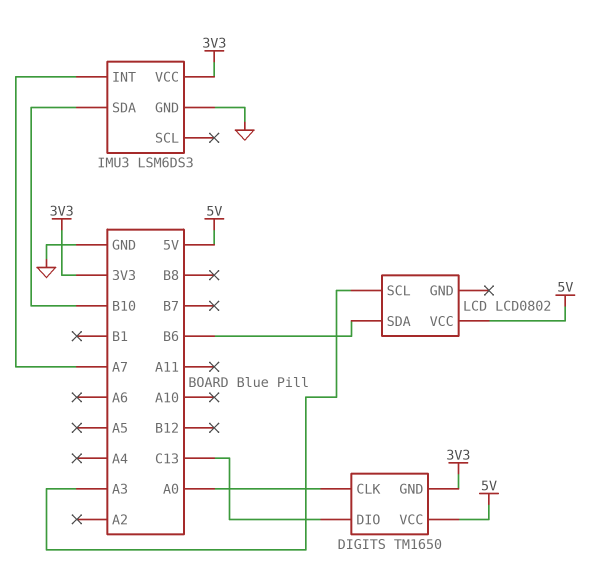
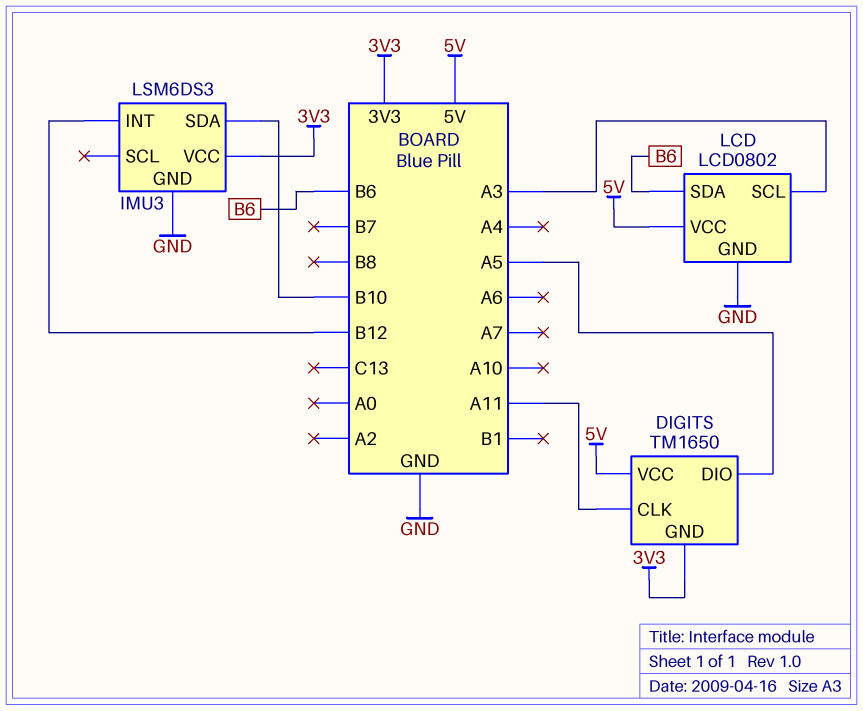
DIGITS pin CLK: A0 -> A11
DIGITS pin DIO: C13 -> A5
IMU3 pin INT: A7 -> B12
LCD pin GND: none -> GND

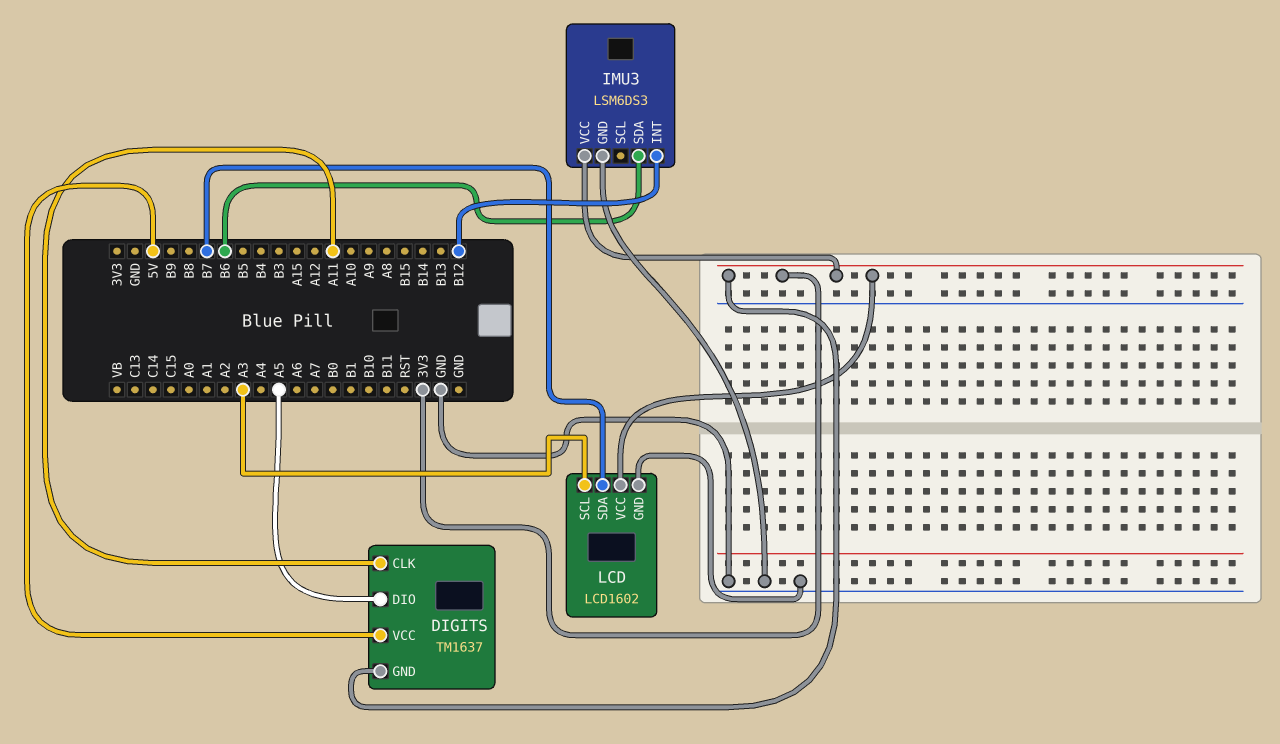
DIGITS: TM1650 -> TM1637
IMU3 pin SDA: B10 -> B6
LCD: LCD0802 -> LCD1602
LCD pin SDA: B6 -> B7
LCD pin VCC: 5V -> 3V3

